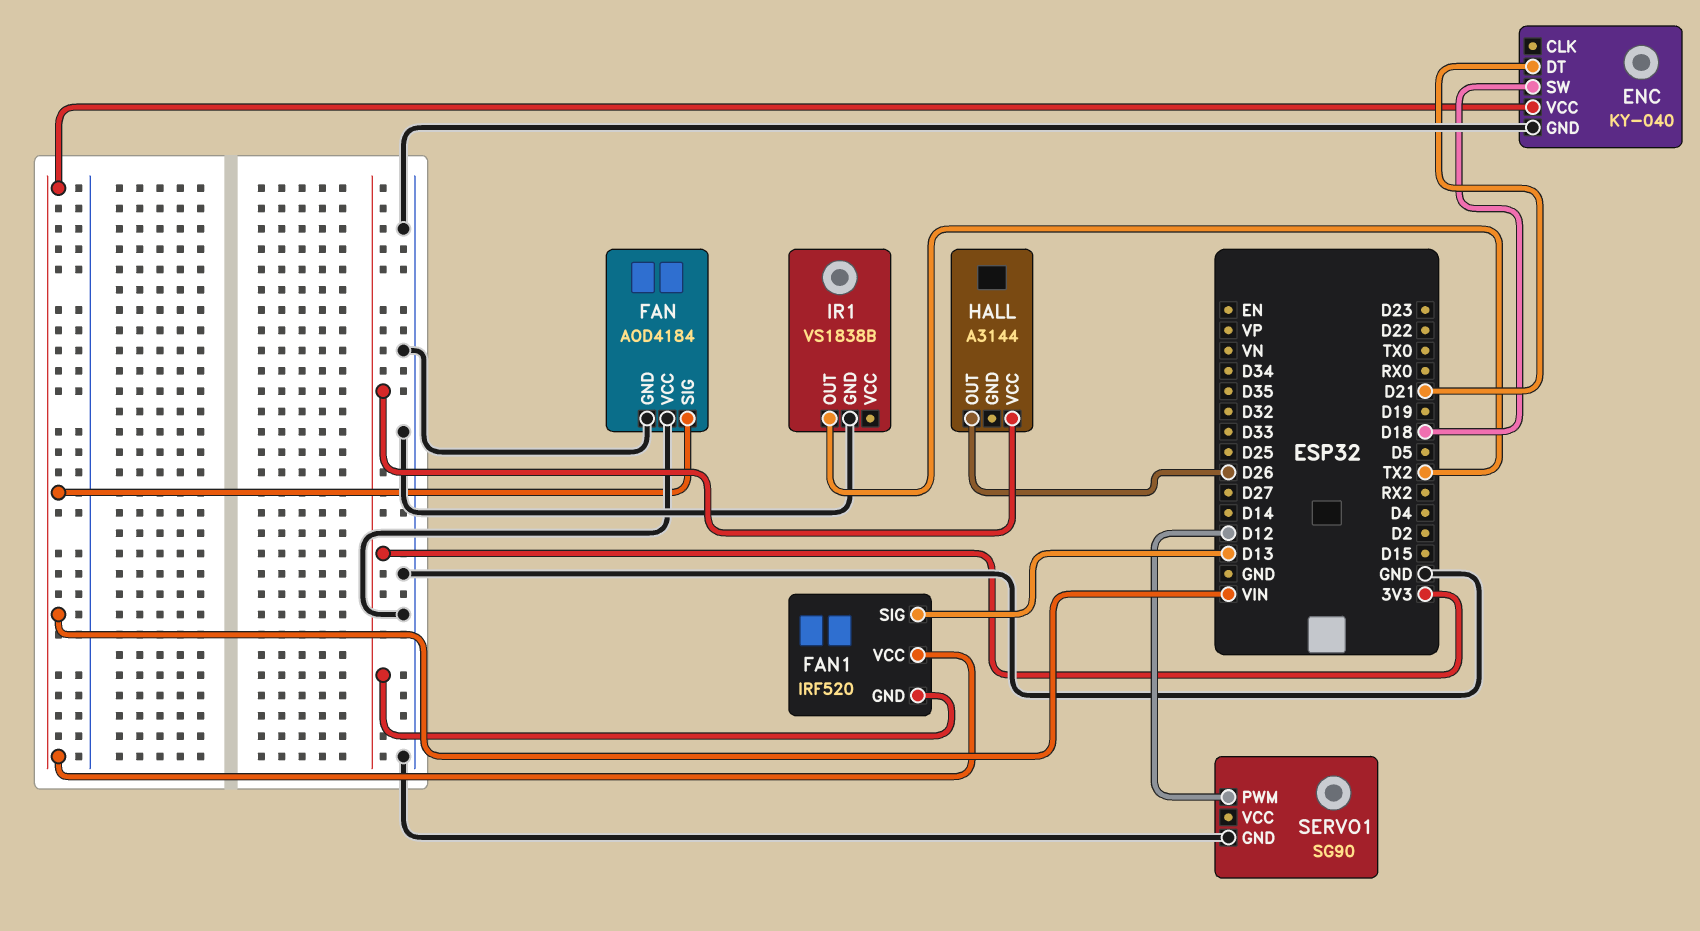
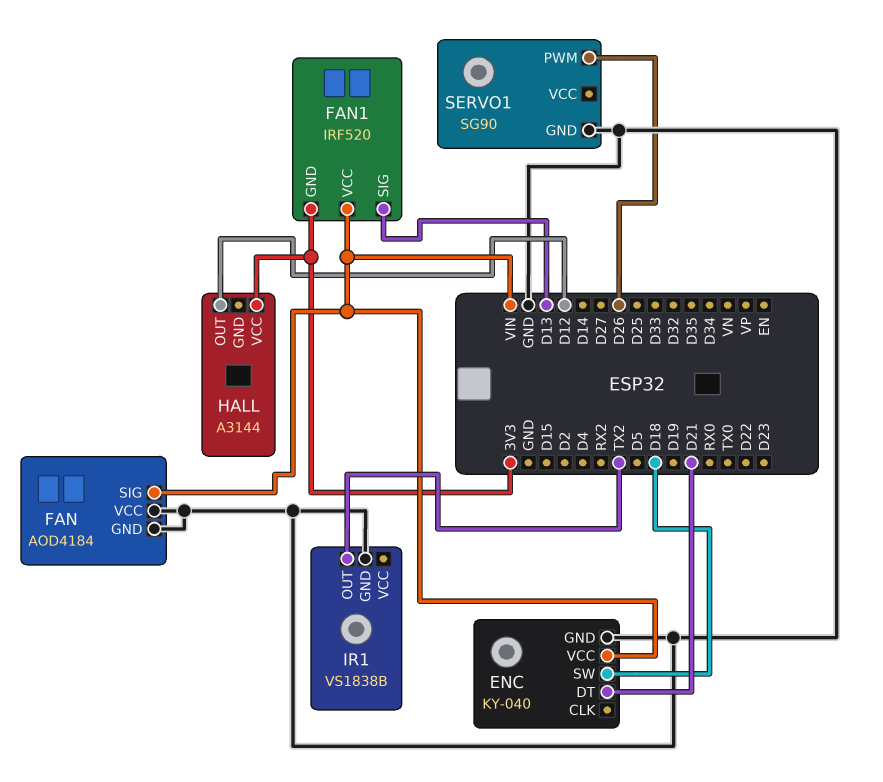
HALL pin OUT: D26 -> D12
SERVO1 pin PWM: D12 -> D26

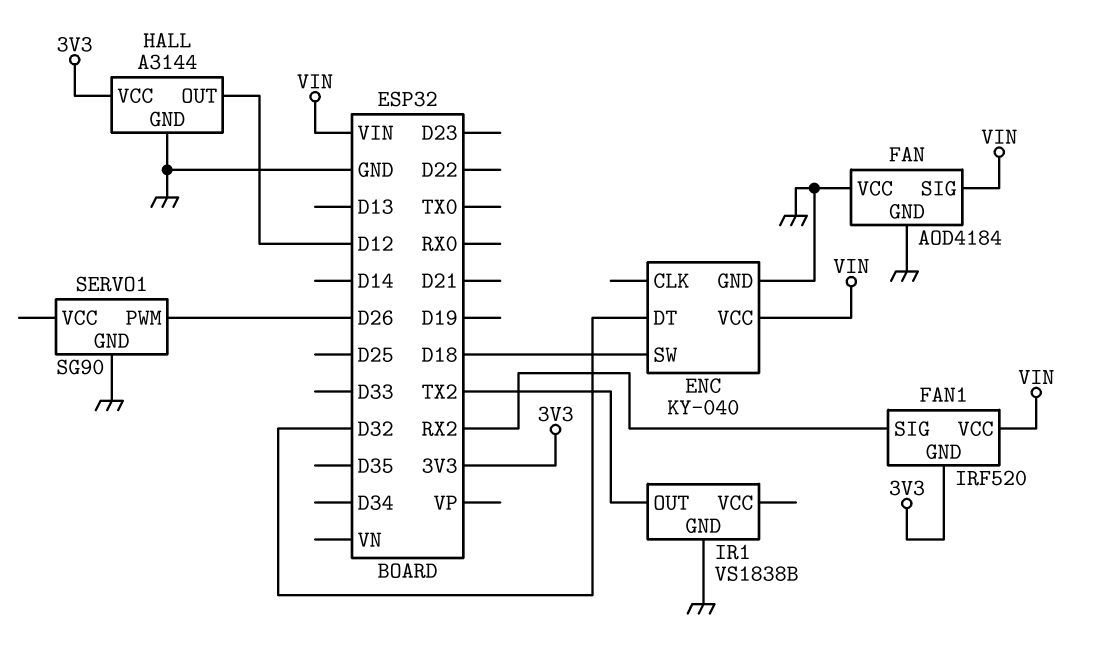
ENC pin DT: D21 -> D32
FAN1 pin SIG: D13 -> RX2
HALL pin GND: none -> GND

